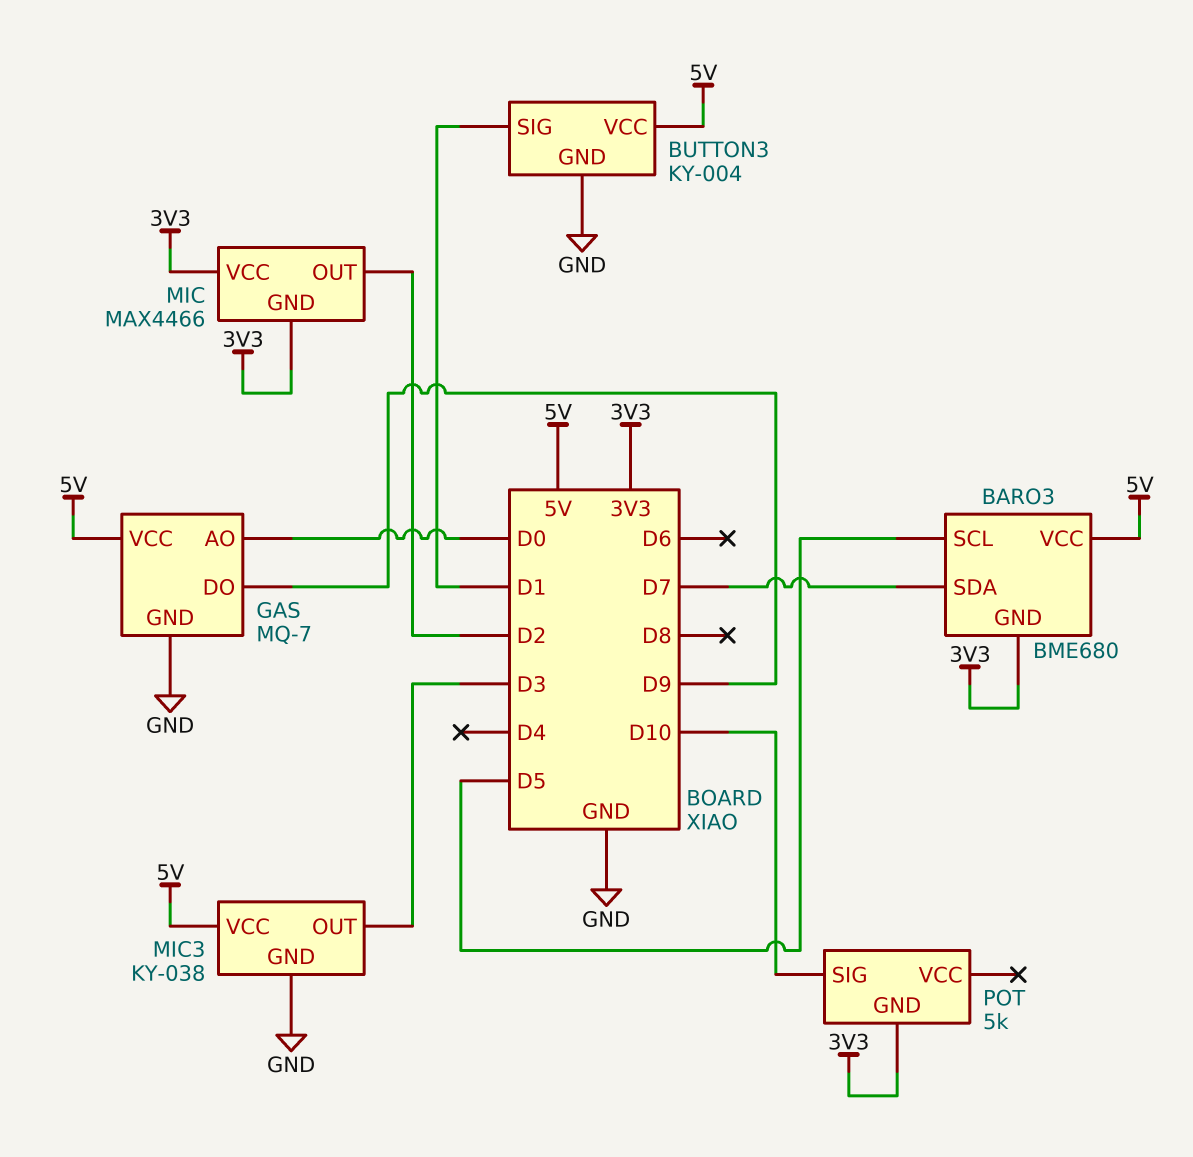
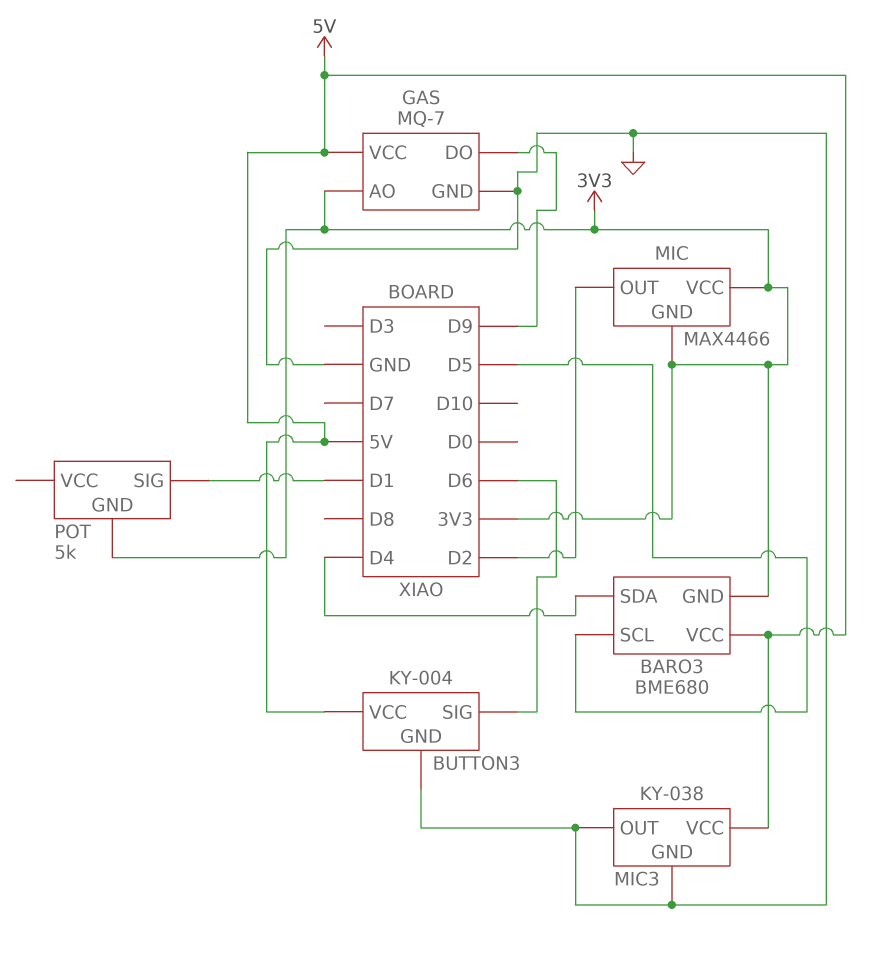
BARO3 pin SDA: D7 -> D4
BUTTON3 pin SIG: D1 -> D6
GAS pin AO: D0 -> 3V3
MIC3 pin OUT: D3 -> GND
POT pin SIG: D10 -> D1

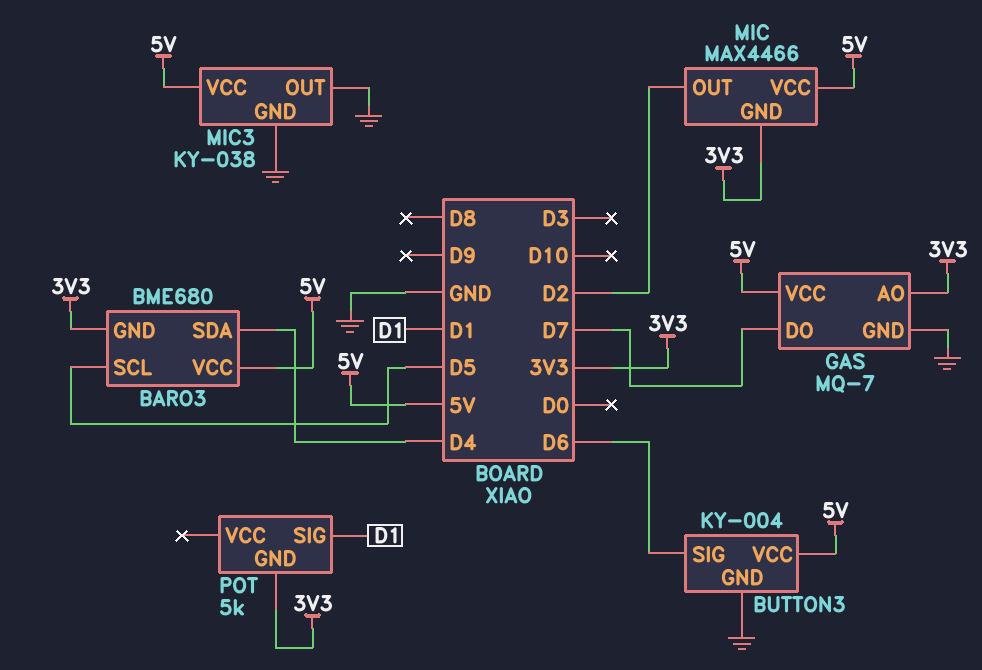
GAS pin DO: D9 -> D7
MIC pin VCC: 3V3 -> 5V

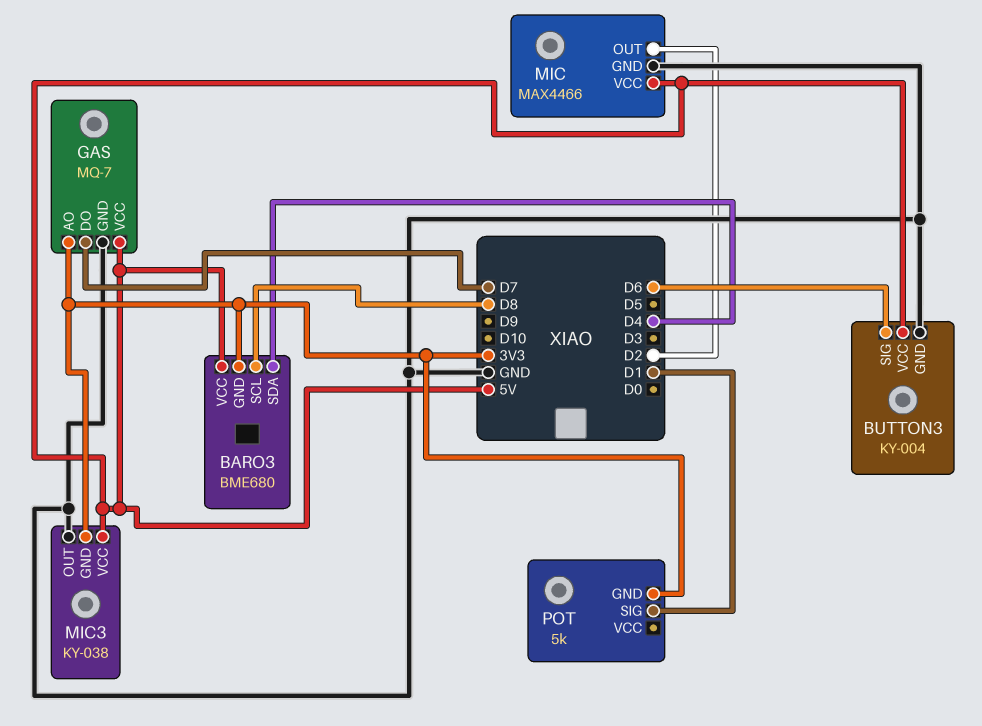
BARO3 pin SCL: D5 -> D8
MIC pin GND: 3V3 -> GND
MIC3 pin GND: GND -> 3V3

